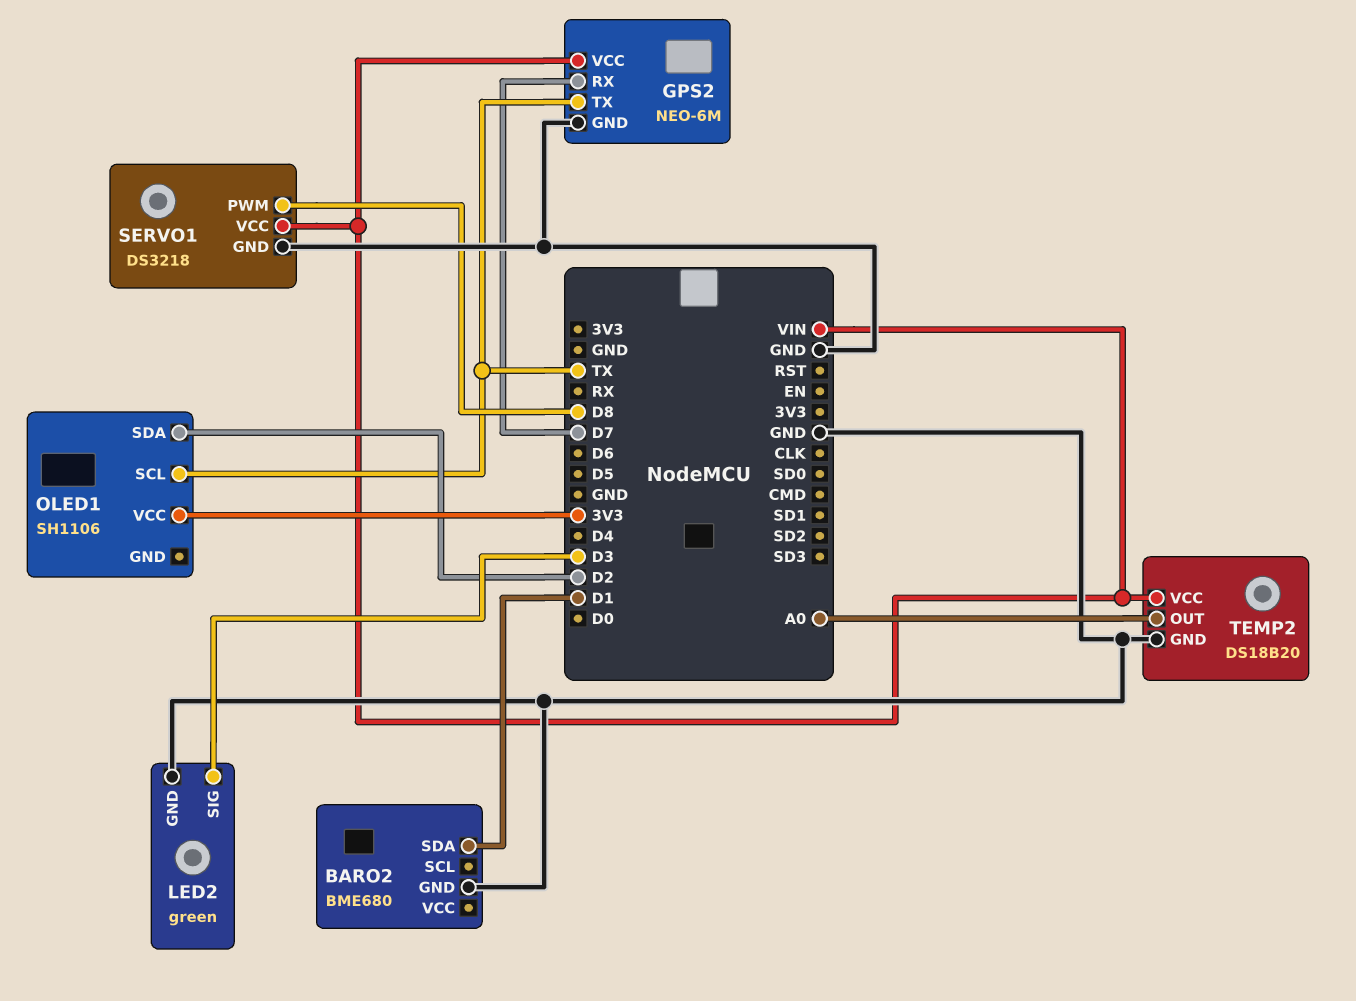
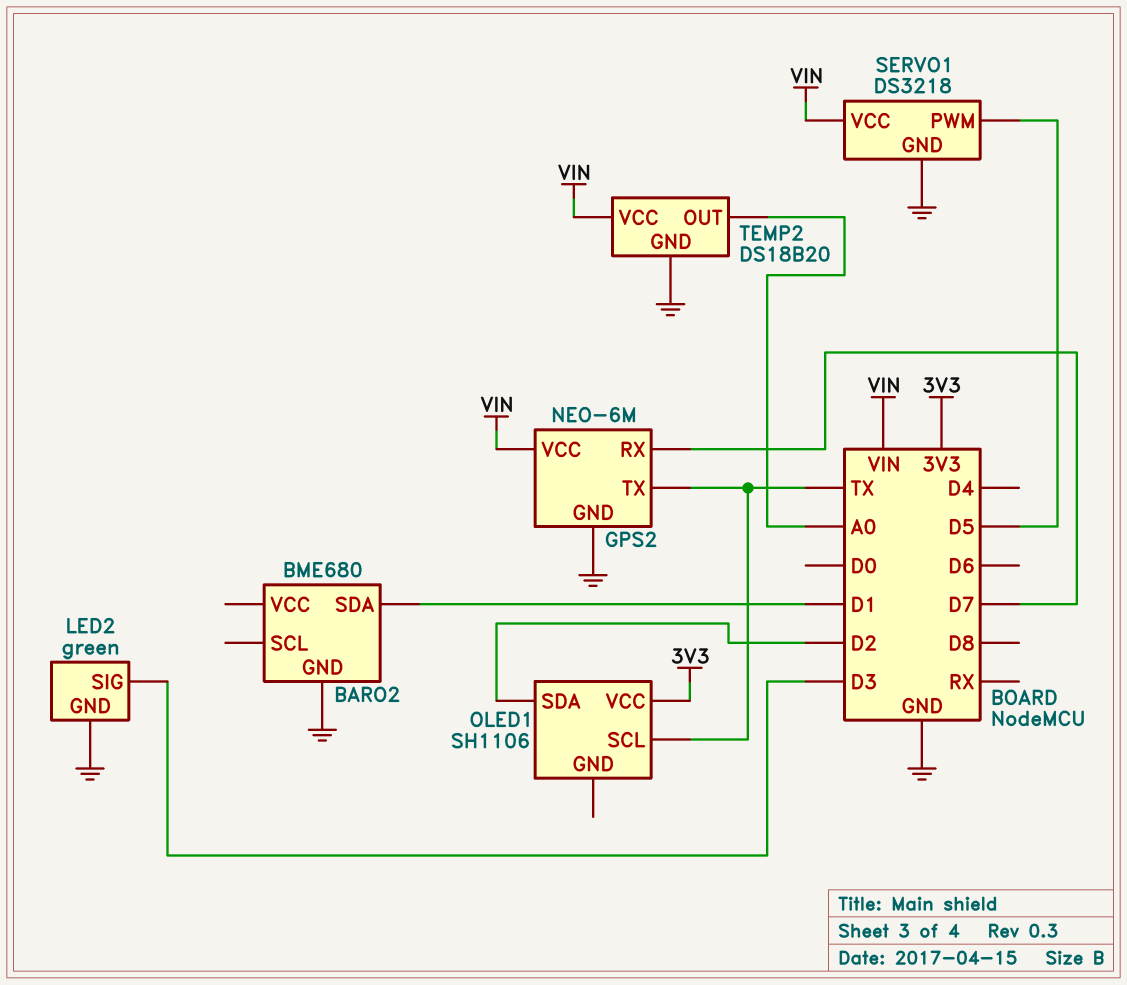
SERVO1 pin PWM: D8 -> D5

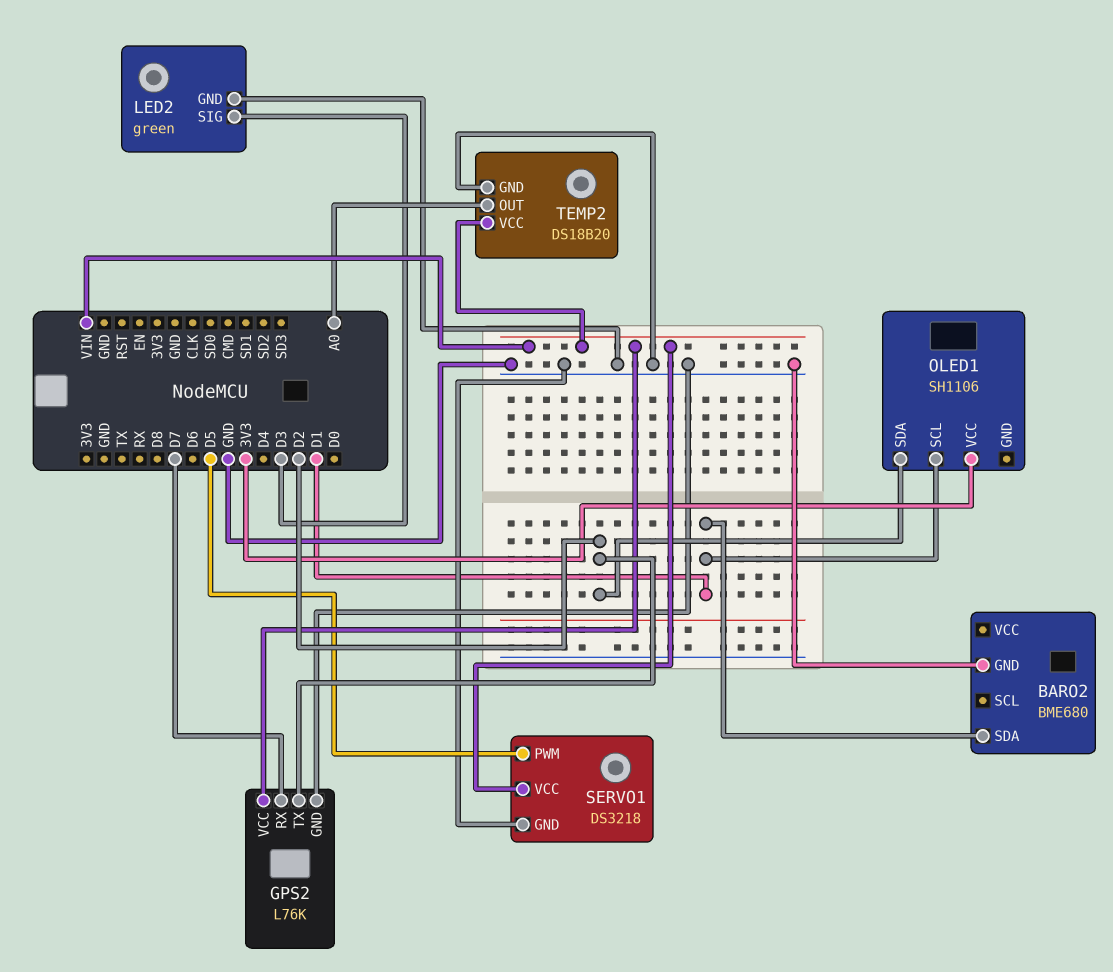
GPS2: NEO-6M -> L76K
GPS2 pin TX: TX -> D2
OLED1 pin SCL: TX -> D1

